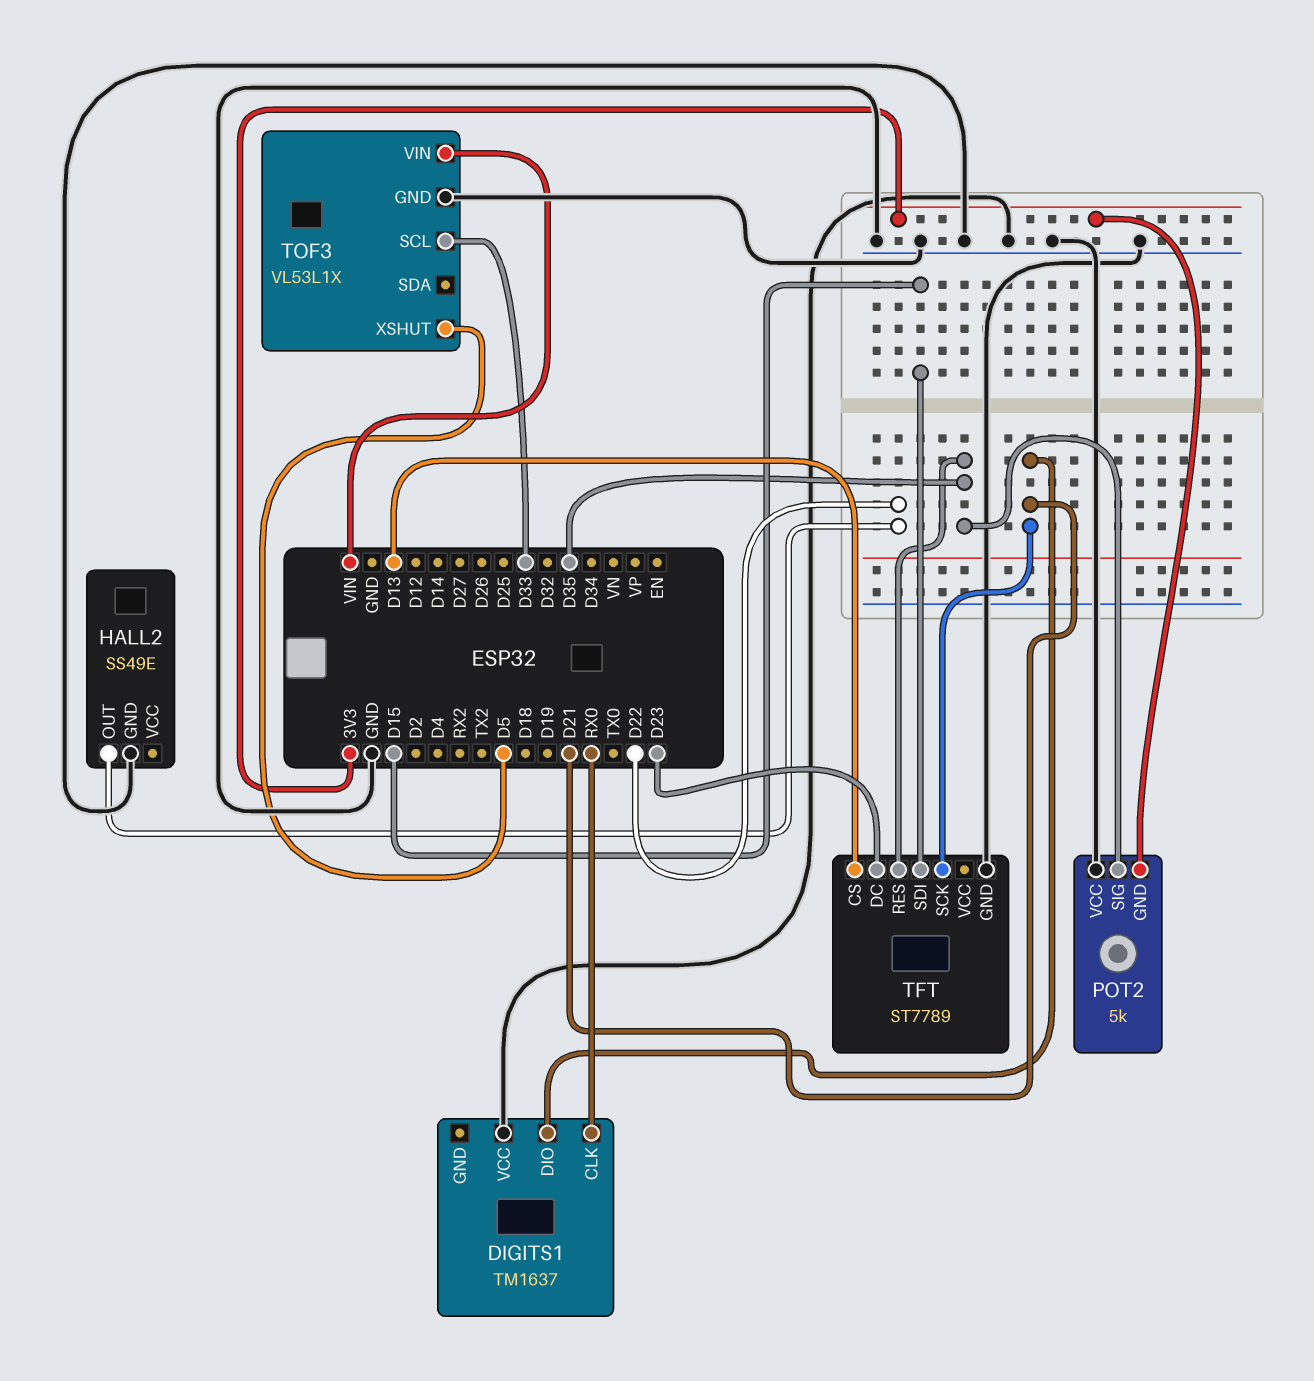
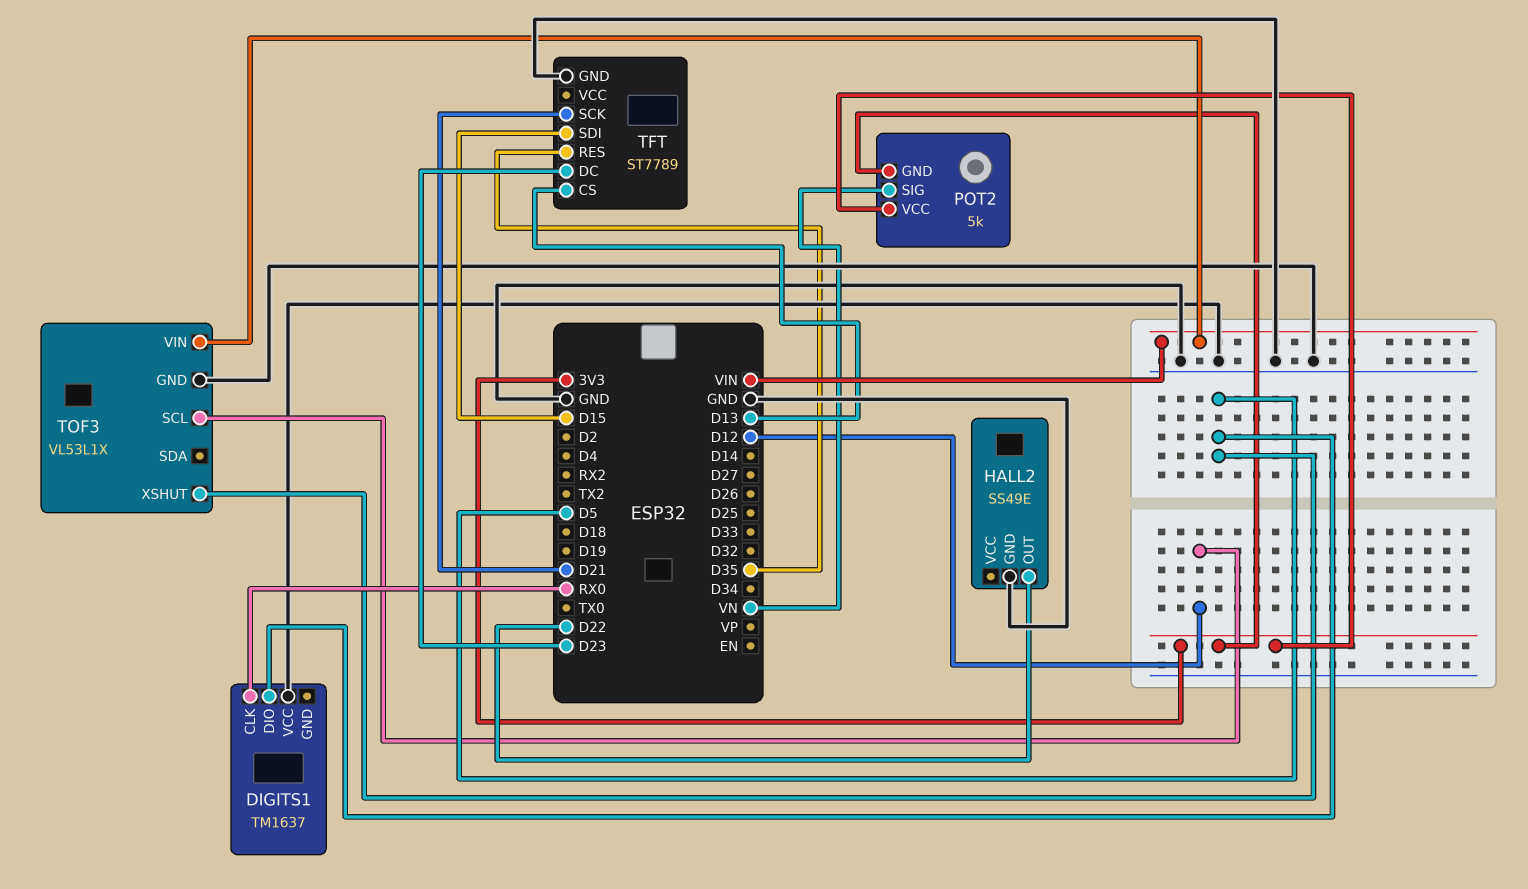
DIGITS1 pin DIO: D21 -> D5
POT2 pin SIG: D35 -> VN
POT2 pin VCC: GND -> 3V3
TOF3 pin SCL: D33 -> D12

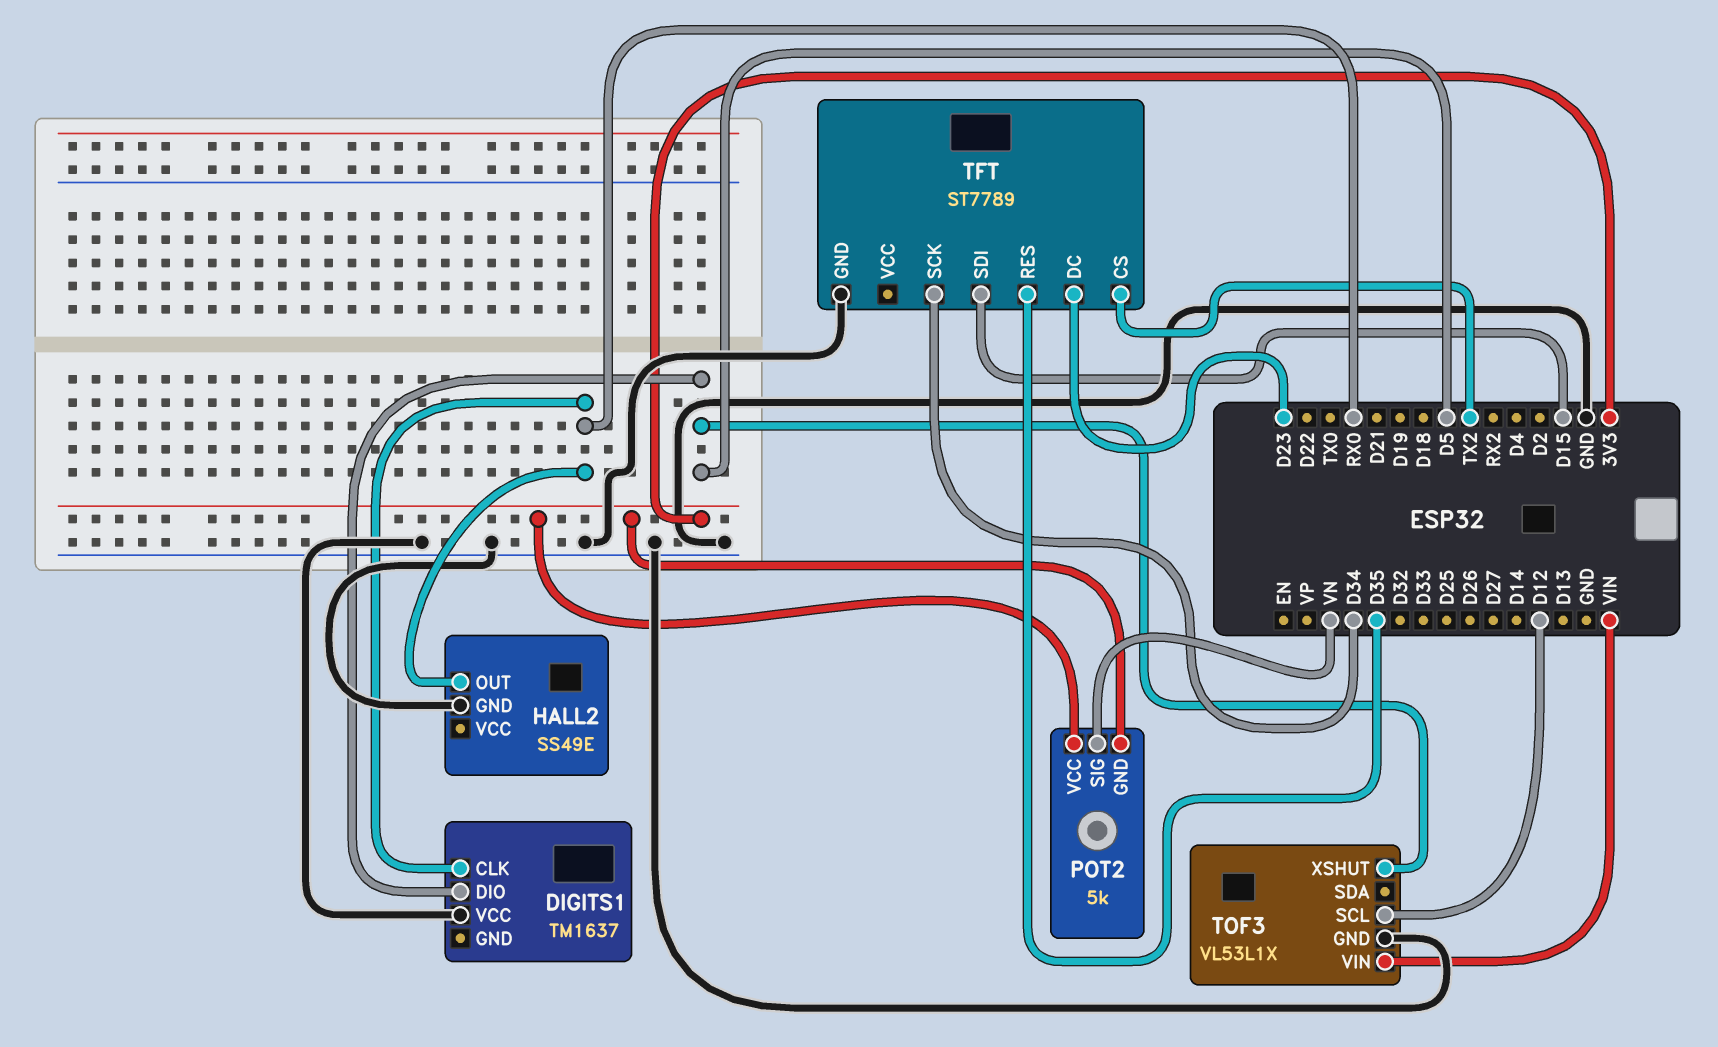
HALL2 pin OUT: D22 -> RX0
TFT pin CS: D13 -> TX2
TFT pin SCK: D21 -> D34

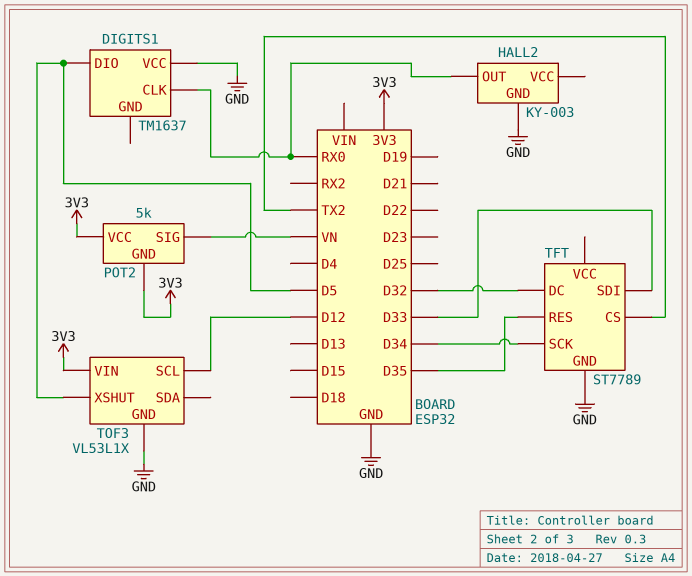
HALL2: SS49E -> KY-003
TFT pin DC: D23 -> D32
TFT pin SDI: D15 -> D33
TOF3 pin VIN: VIN -> 3V3

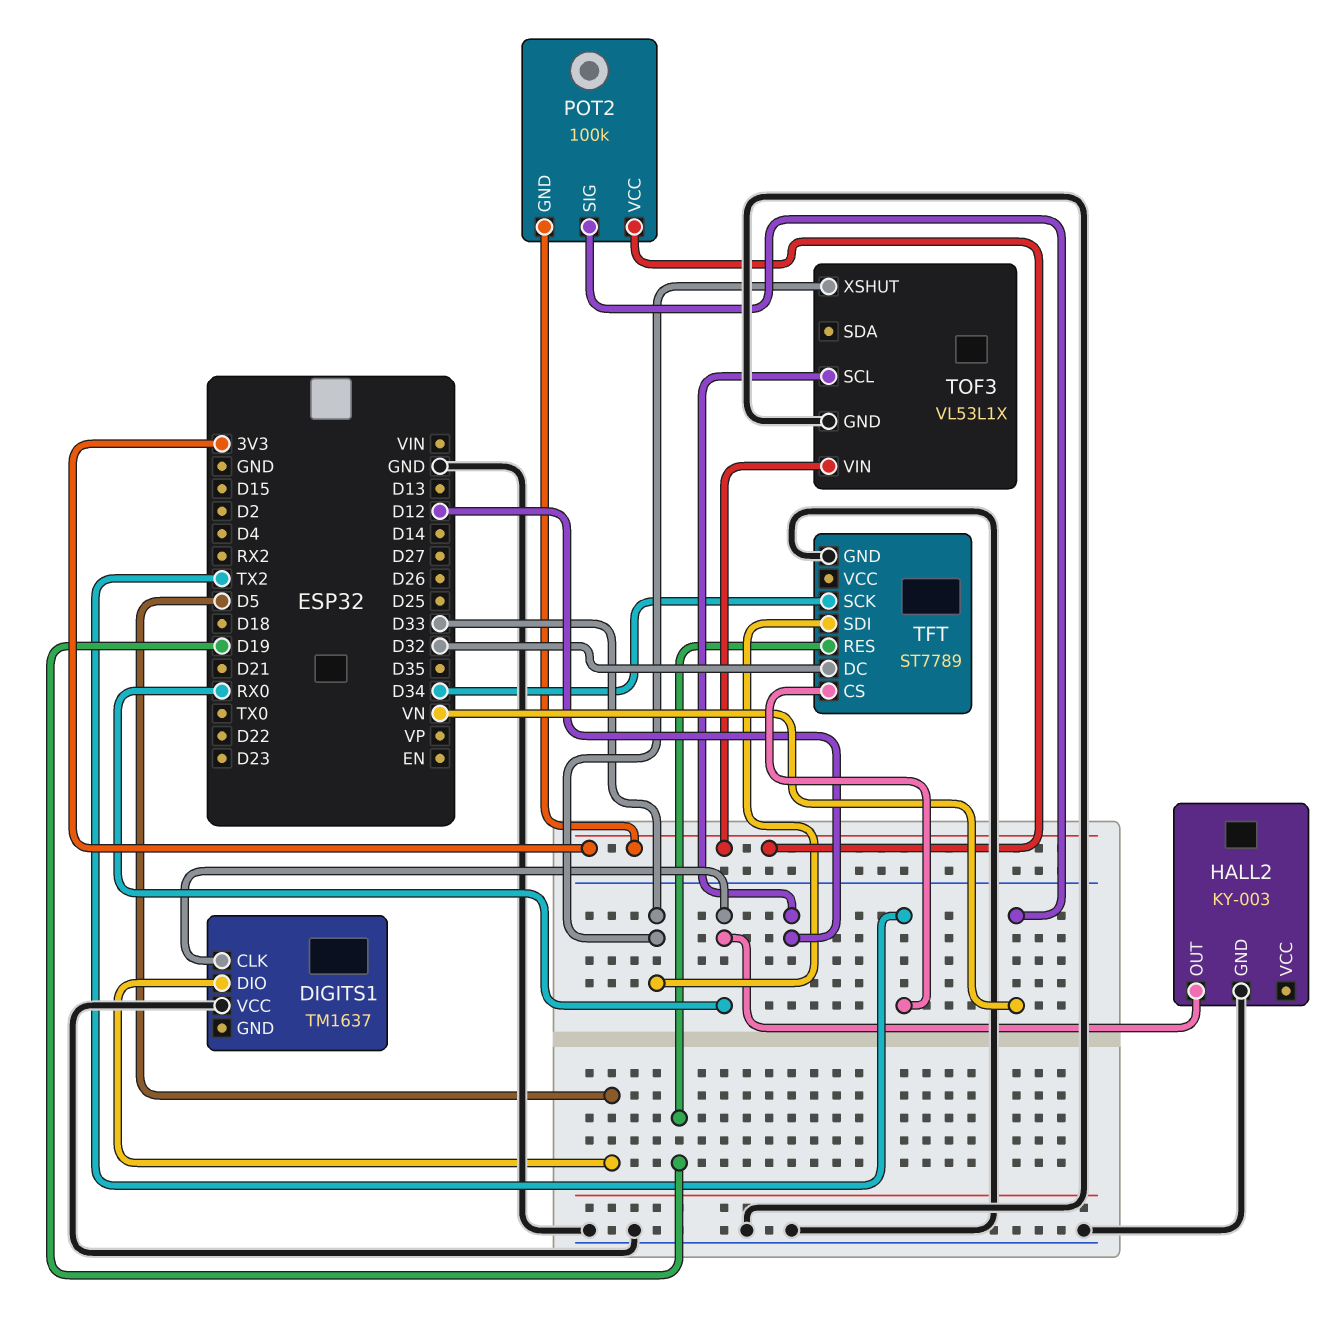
POT2: 5k -> 100k
TFT pin RES: D35 -> D19
TOF3 pin XSHUT: D5 -> D33

